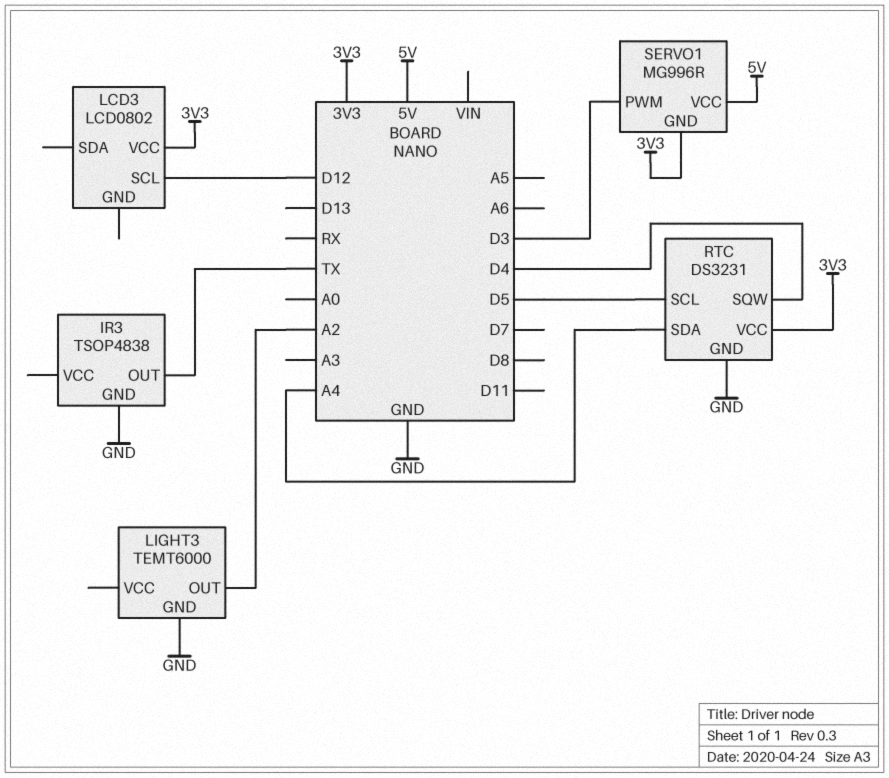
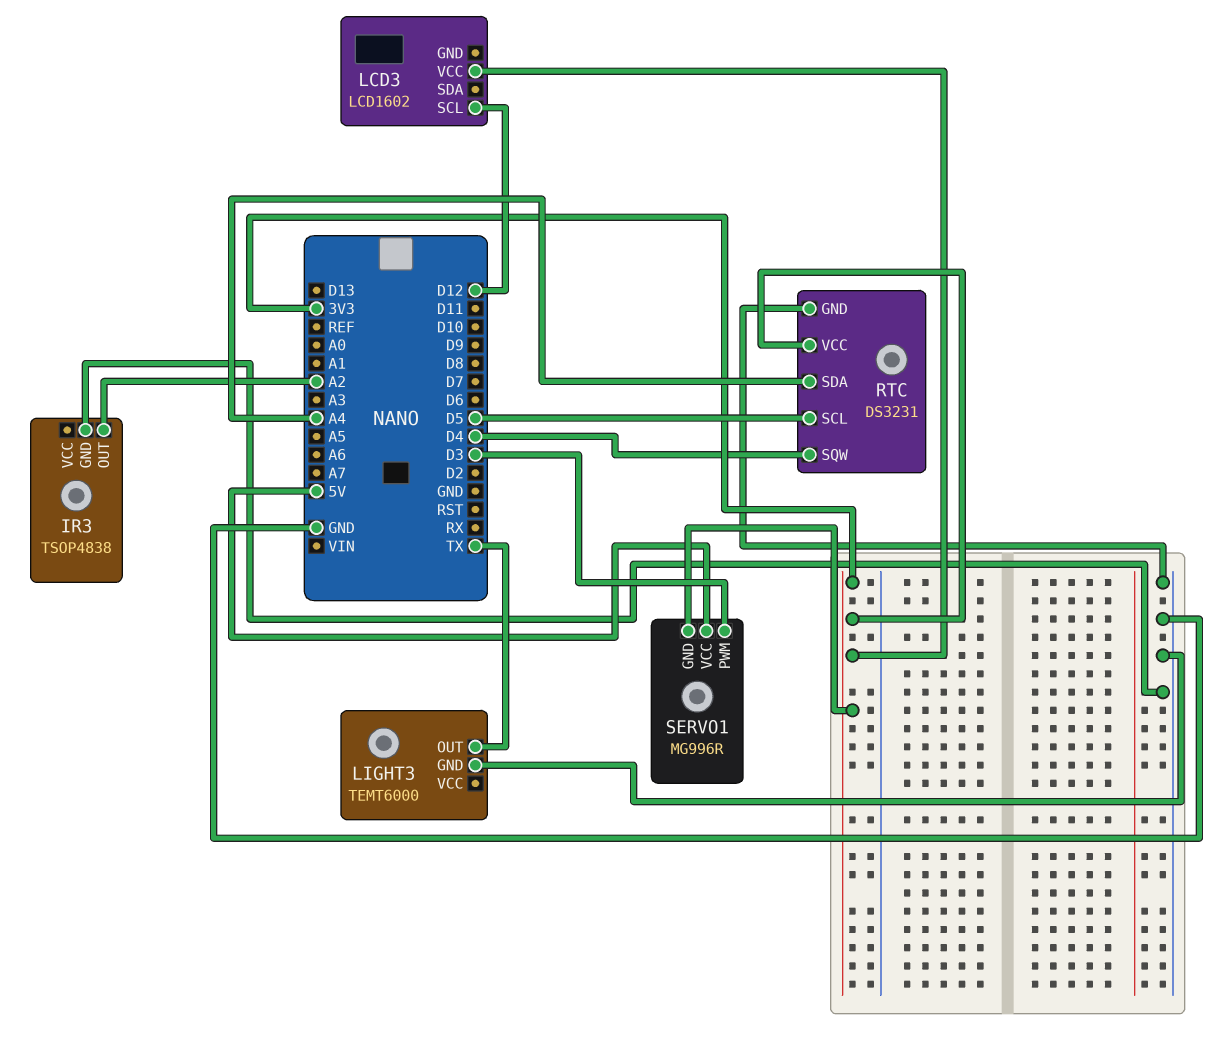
IR3 pin OUT: TX -> A2
LCD3: LCD0802 -> LCD1602
LIGHT3 pin OUT: A2 -> TX

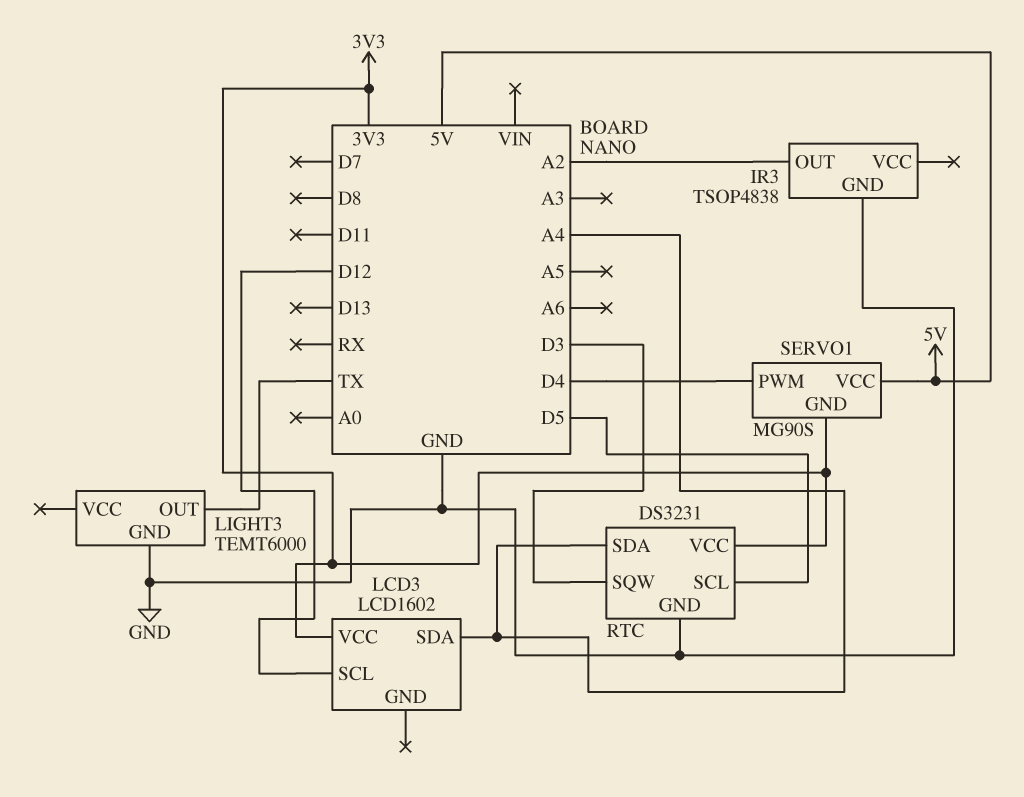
LCD3 pin SDA: none -> A4
RTC pin SQW: D4 -> D3
SERVO1: MG996R -> MG90S
SERVO1 pin PWM: D3 -> D4

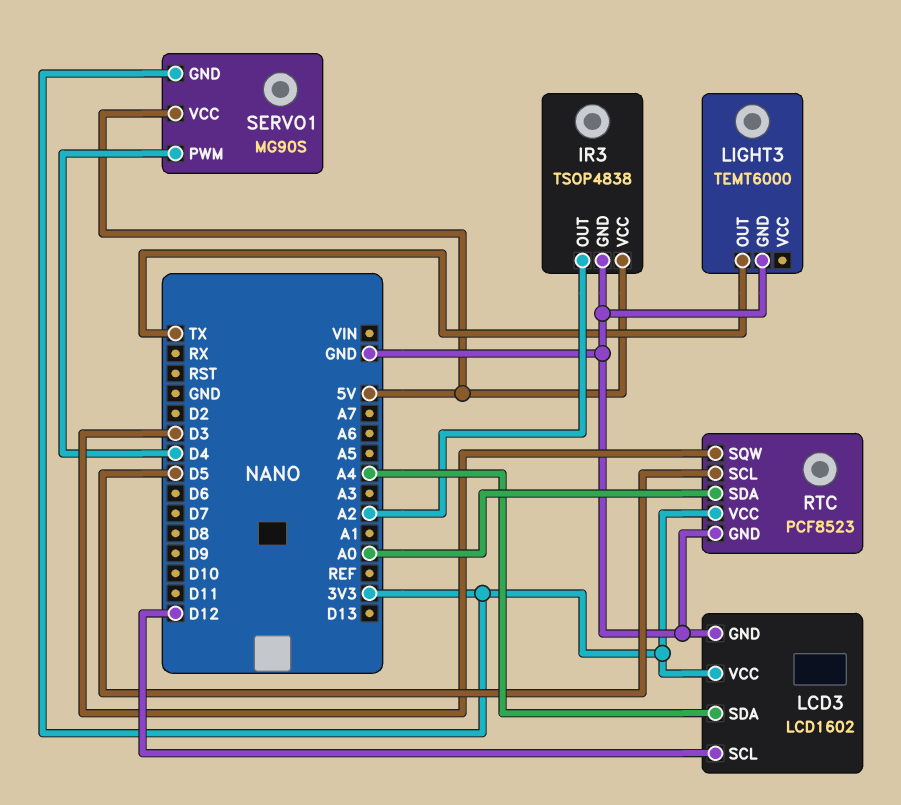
IR3 pin VCC: none -> 5V
LCD3 pin GND: none -> GND
RTC: DS3231 -> PCF8523
RTC pin SDA: A4 -> A0

